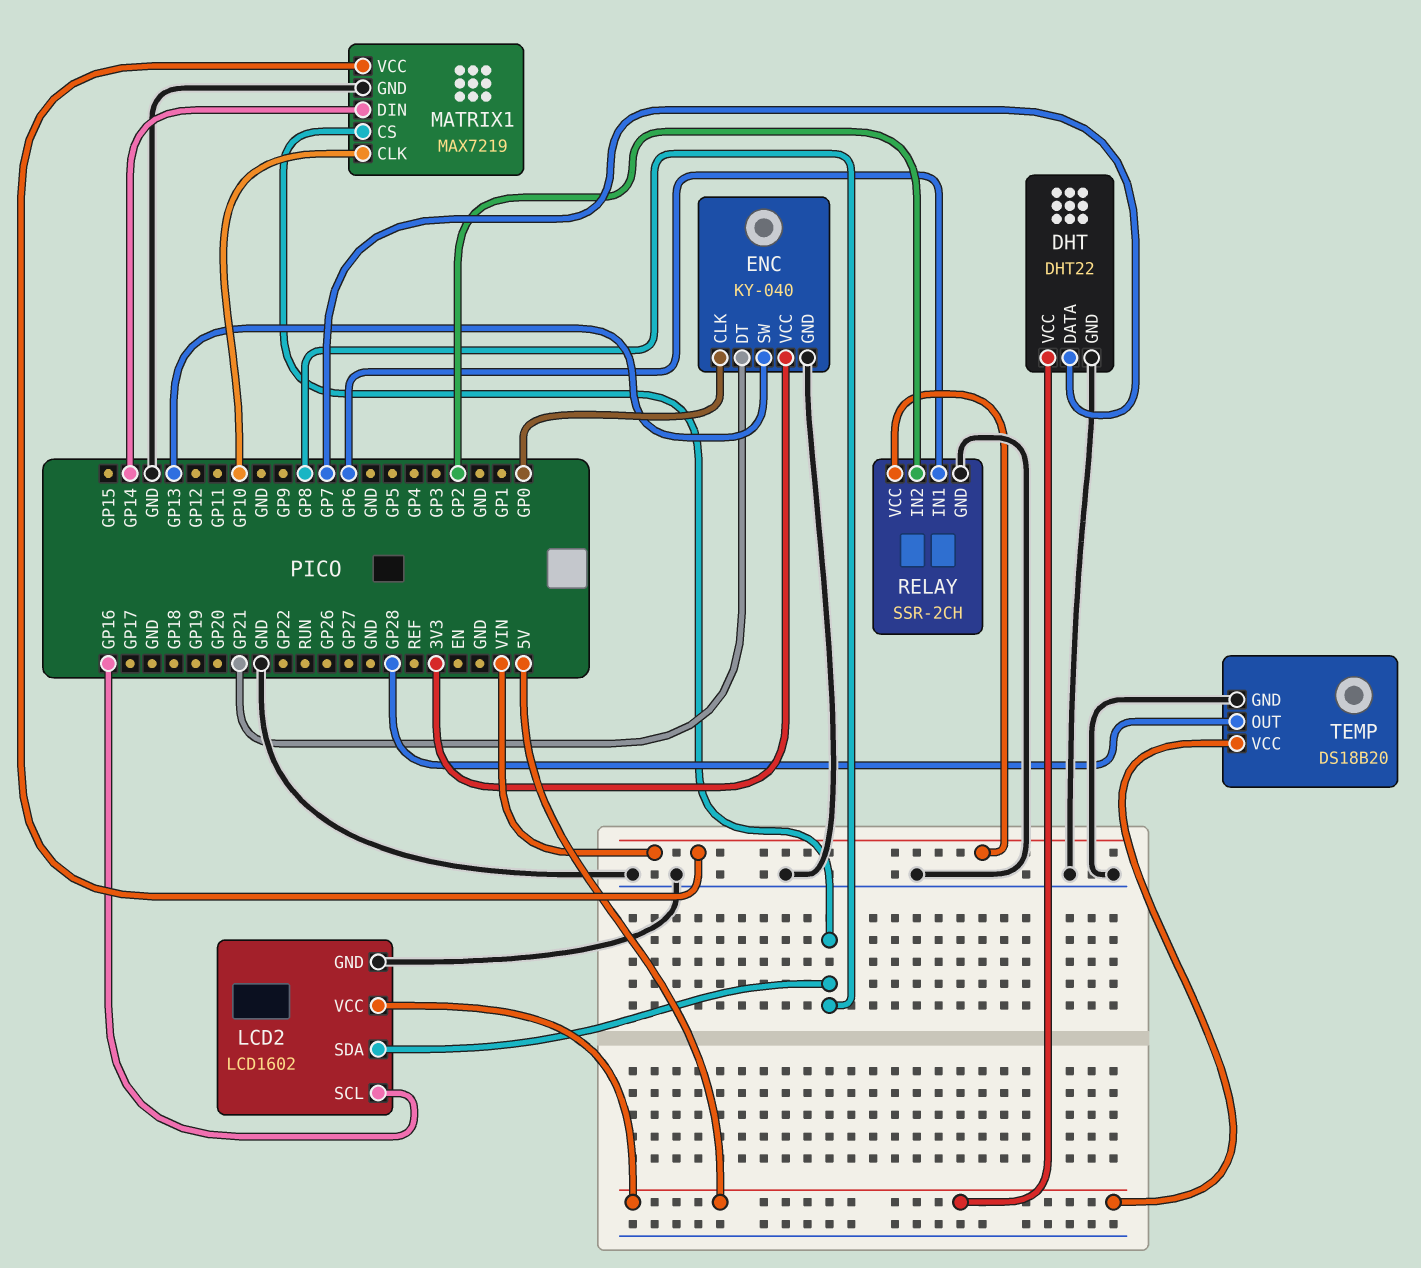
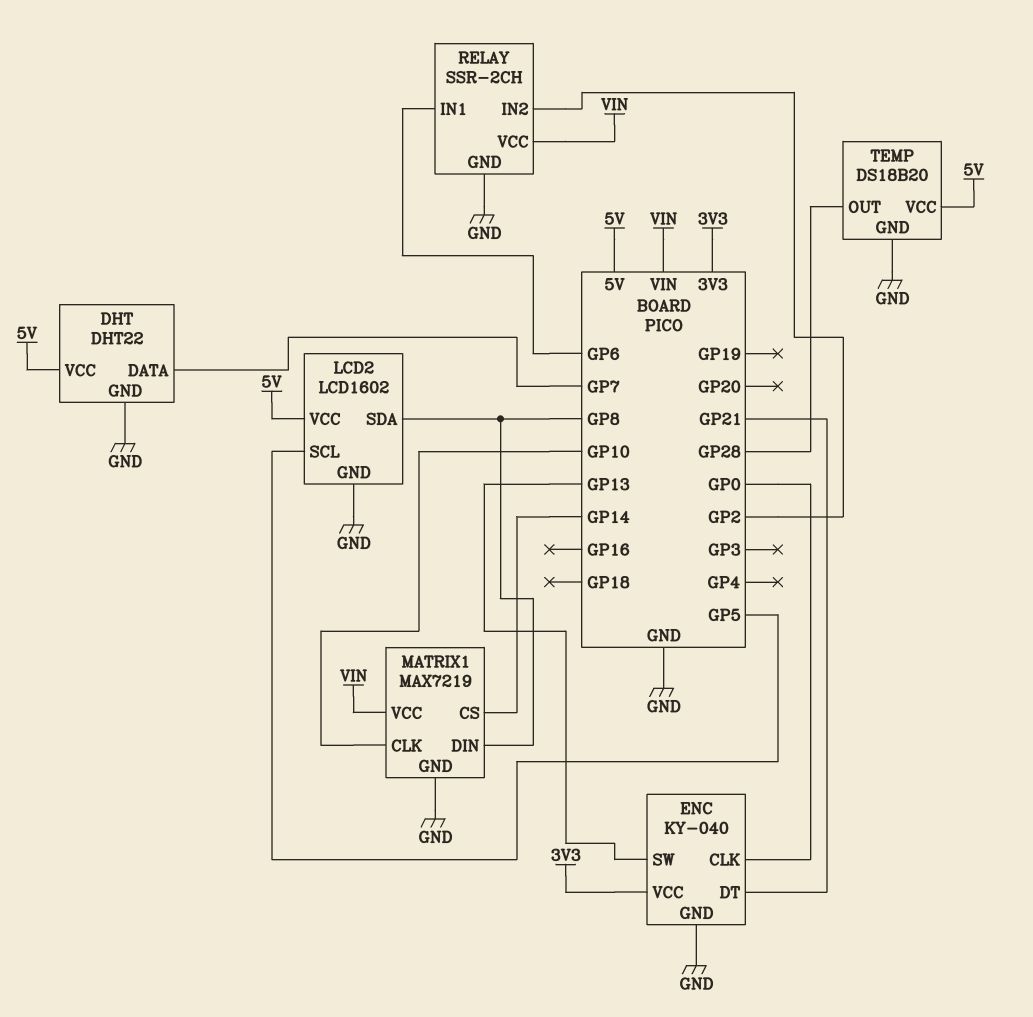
LCD2 pin SCL: GP16 -> GP5
MATRIX1 pin CS: GP8 -> GP14
MATRIX1 pin DIN: GP14 -> GP8

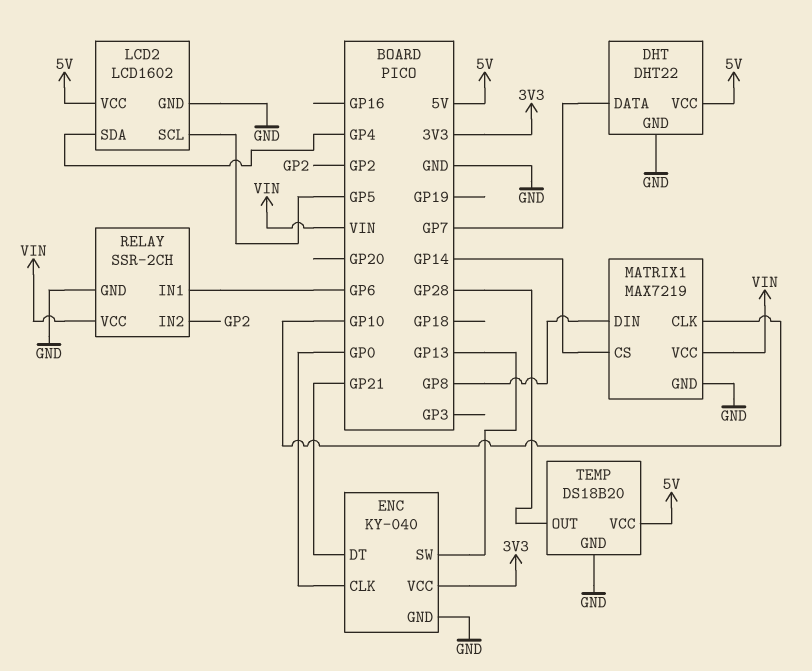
LCD2 pin SDA: GP8 -> GP4

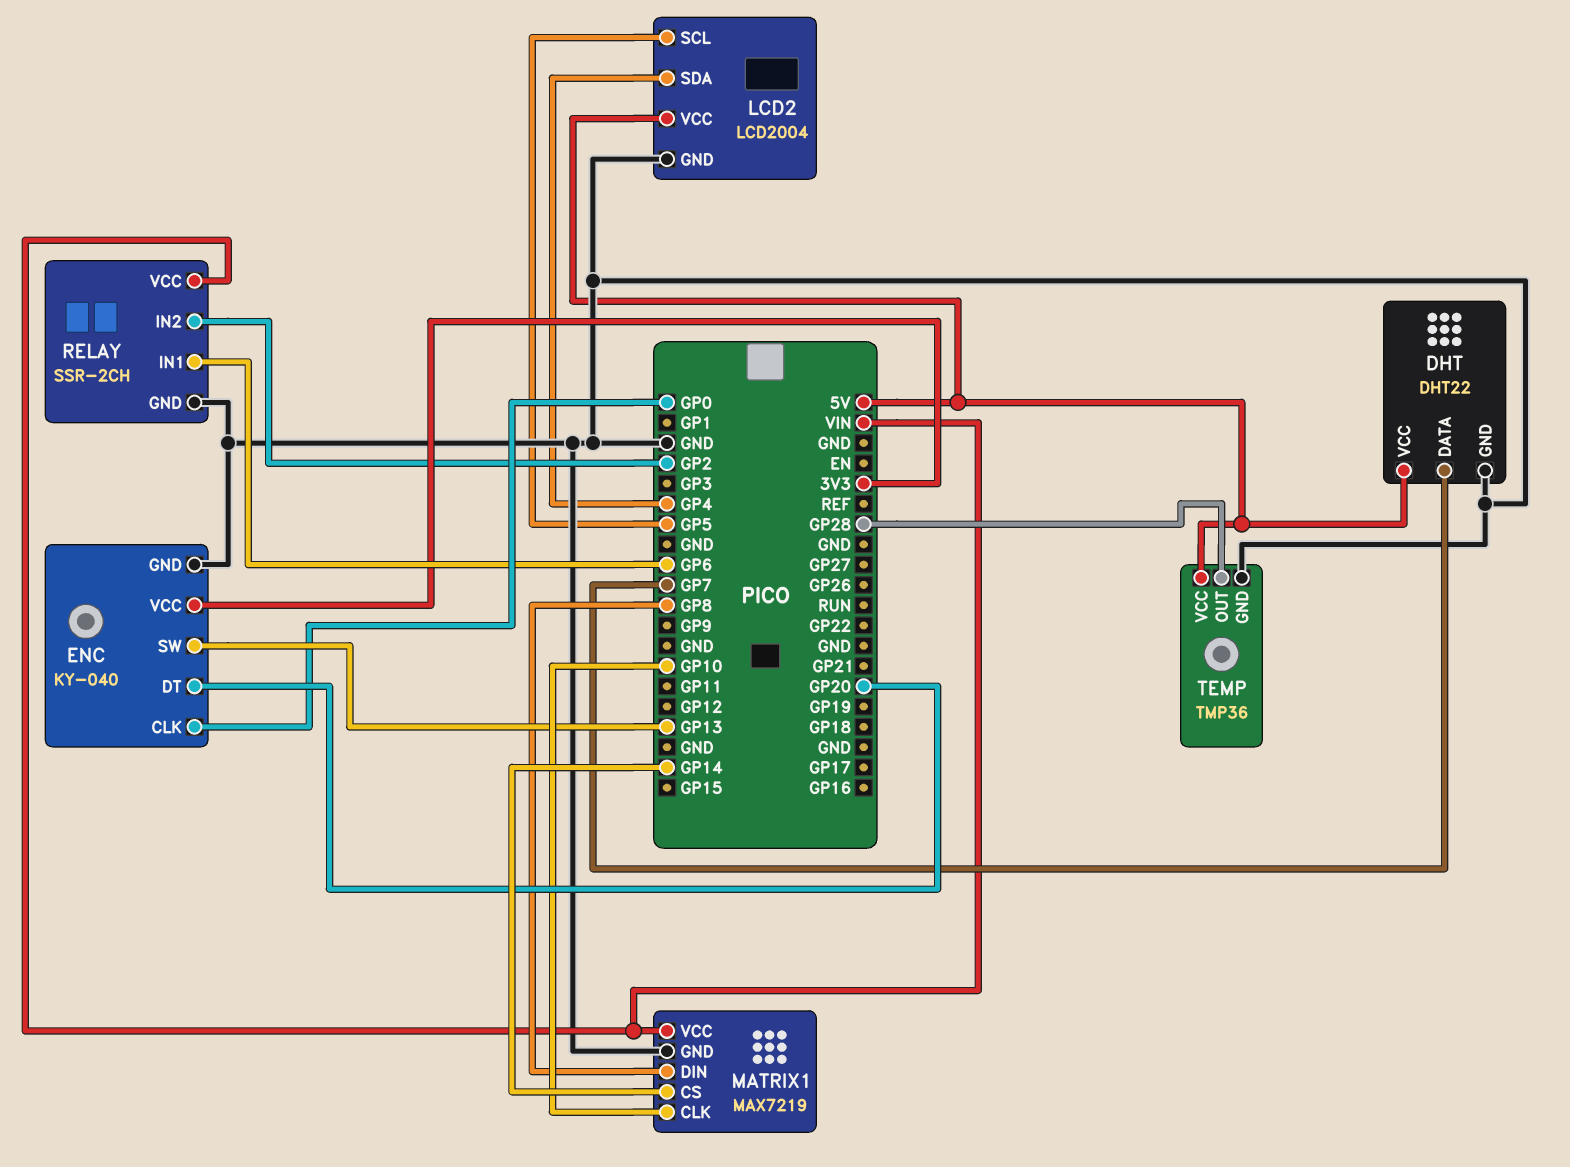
ENC pin DT: GP21 -> GP20
LCD2: LCD1602 -> LCD2004
TEMP: DS18B20 -> TMP36

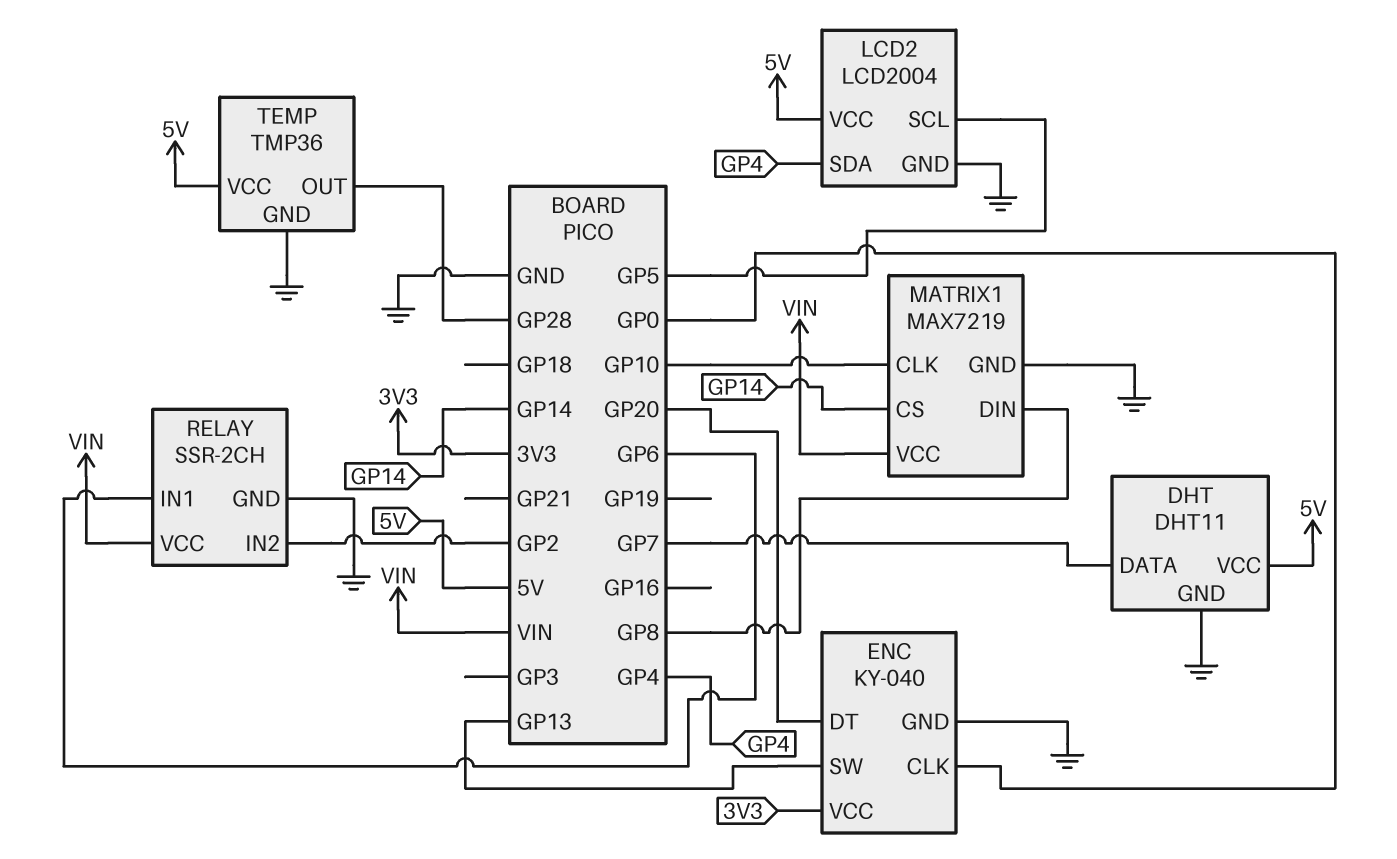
DHT: DHT22 -> DHT11

